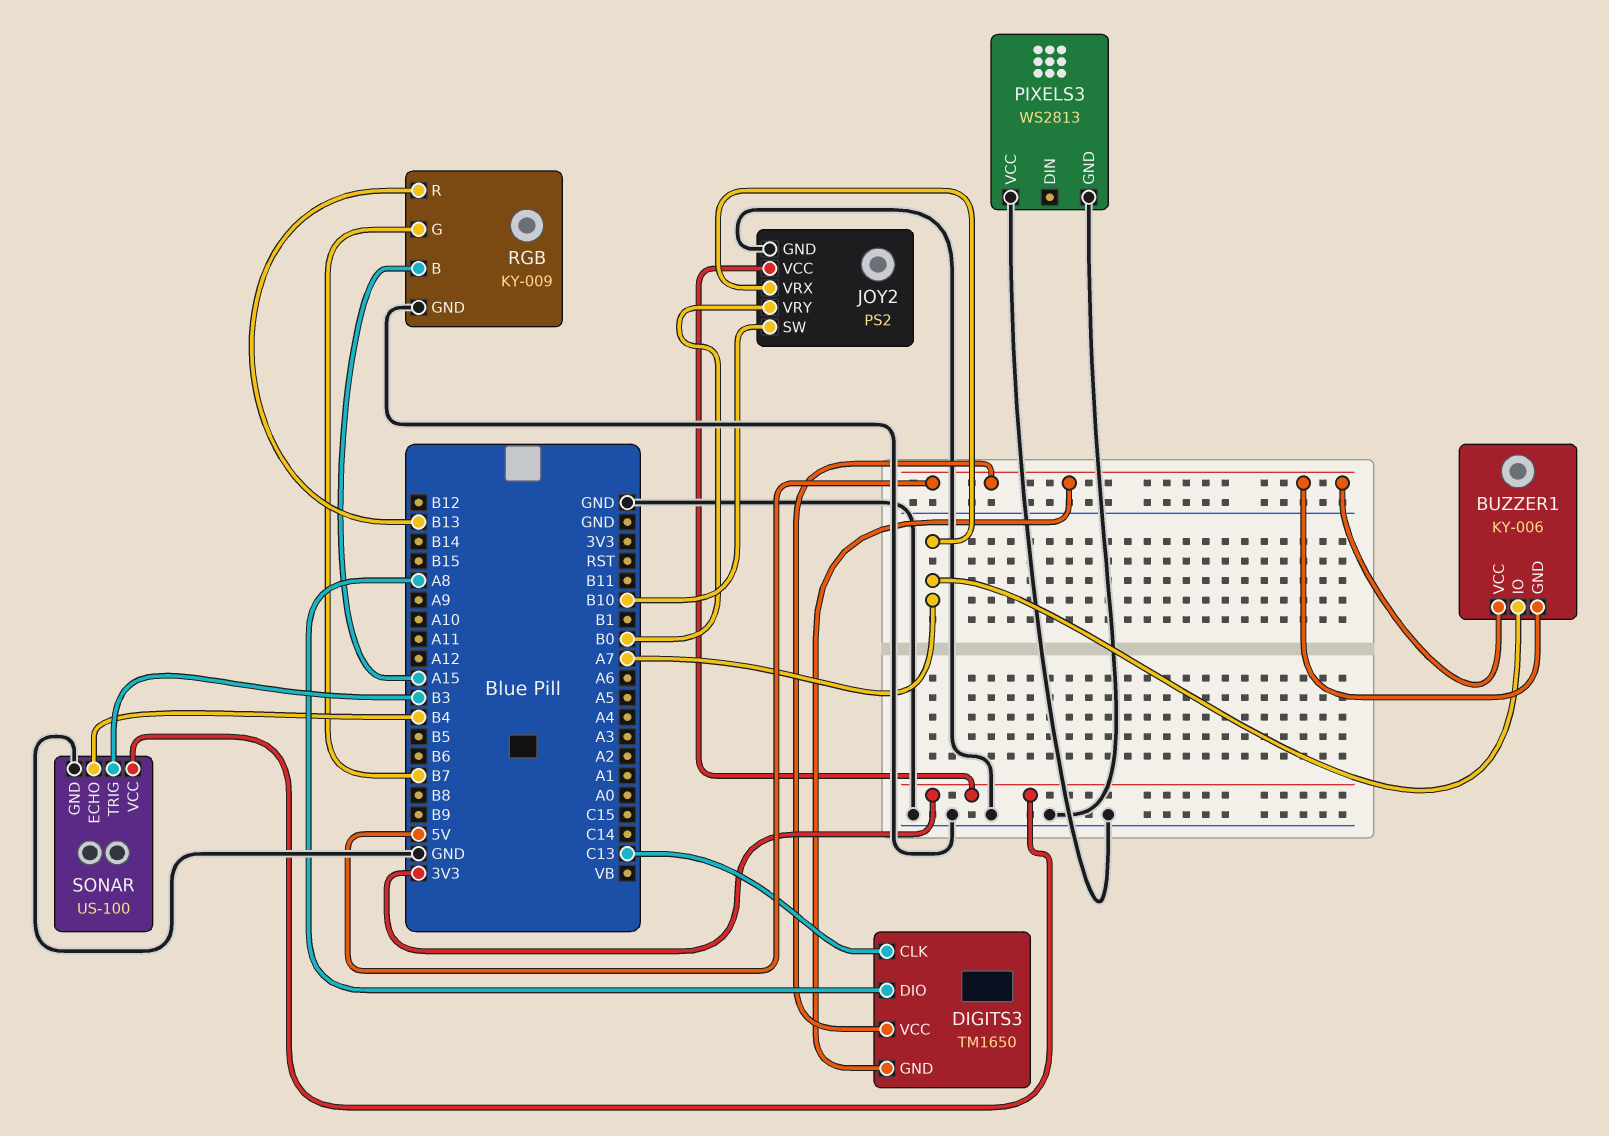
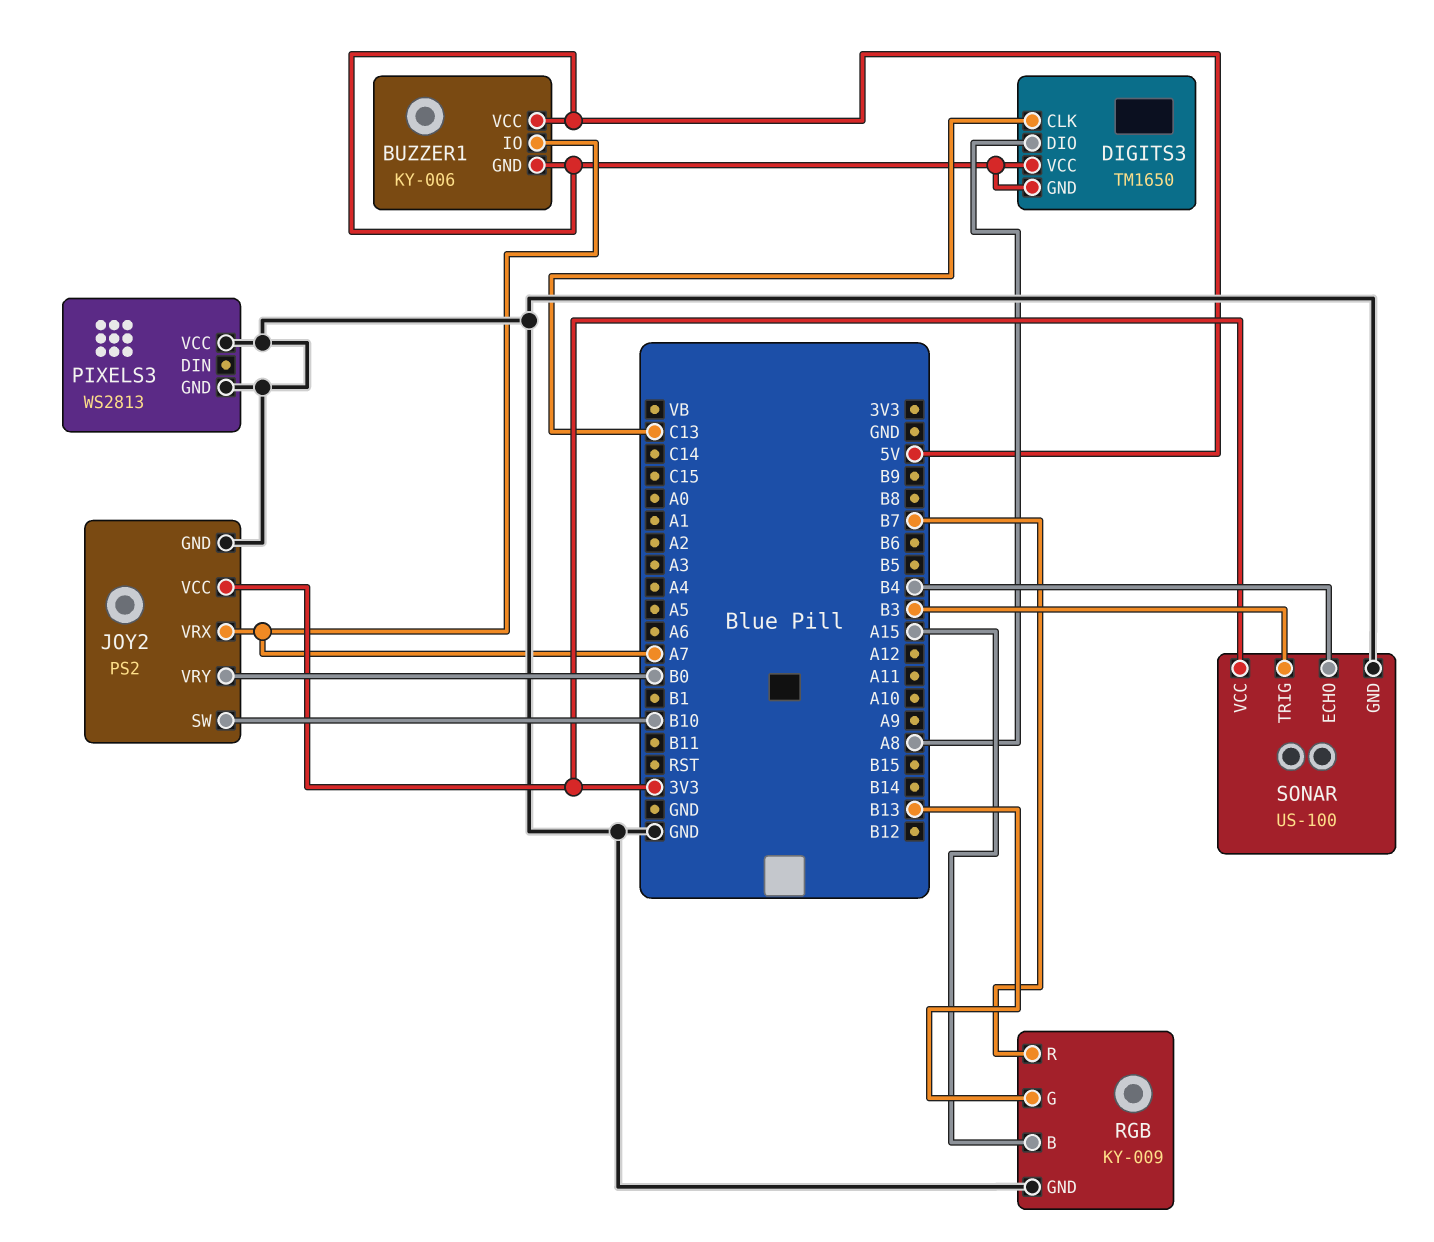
RGB pin G: B7 -> B13
RGB pin R: B13 -> B7

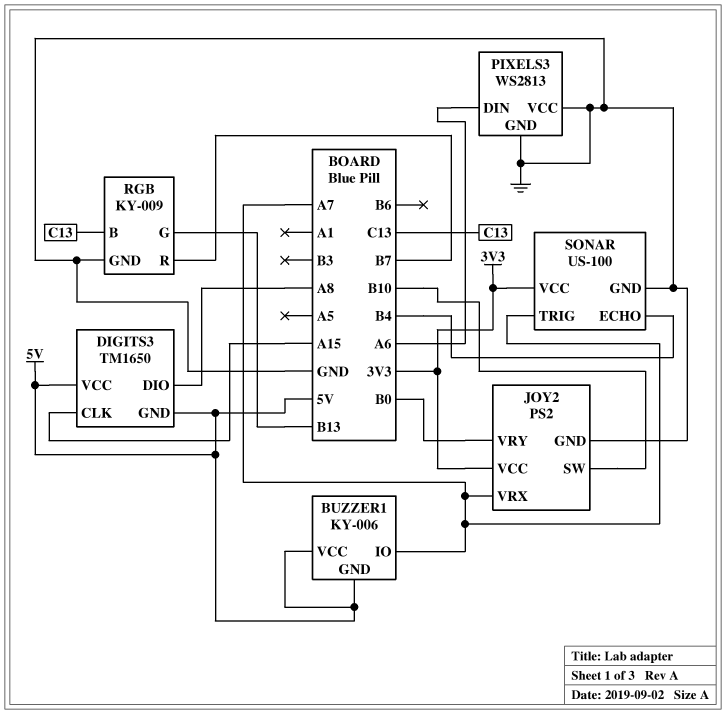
DIGITS3 pin CLK: C13 -> A15
PIXELS3 pin DIN: none -> A6
RGB pin B: A15 -> C13
SONAR pin TRIG: B3 -> A7

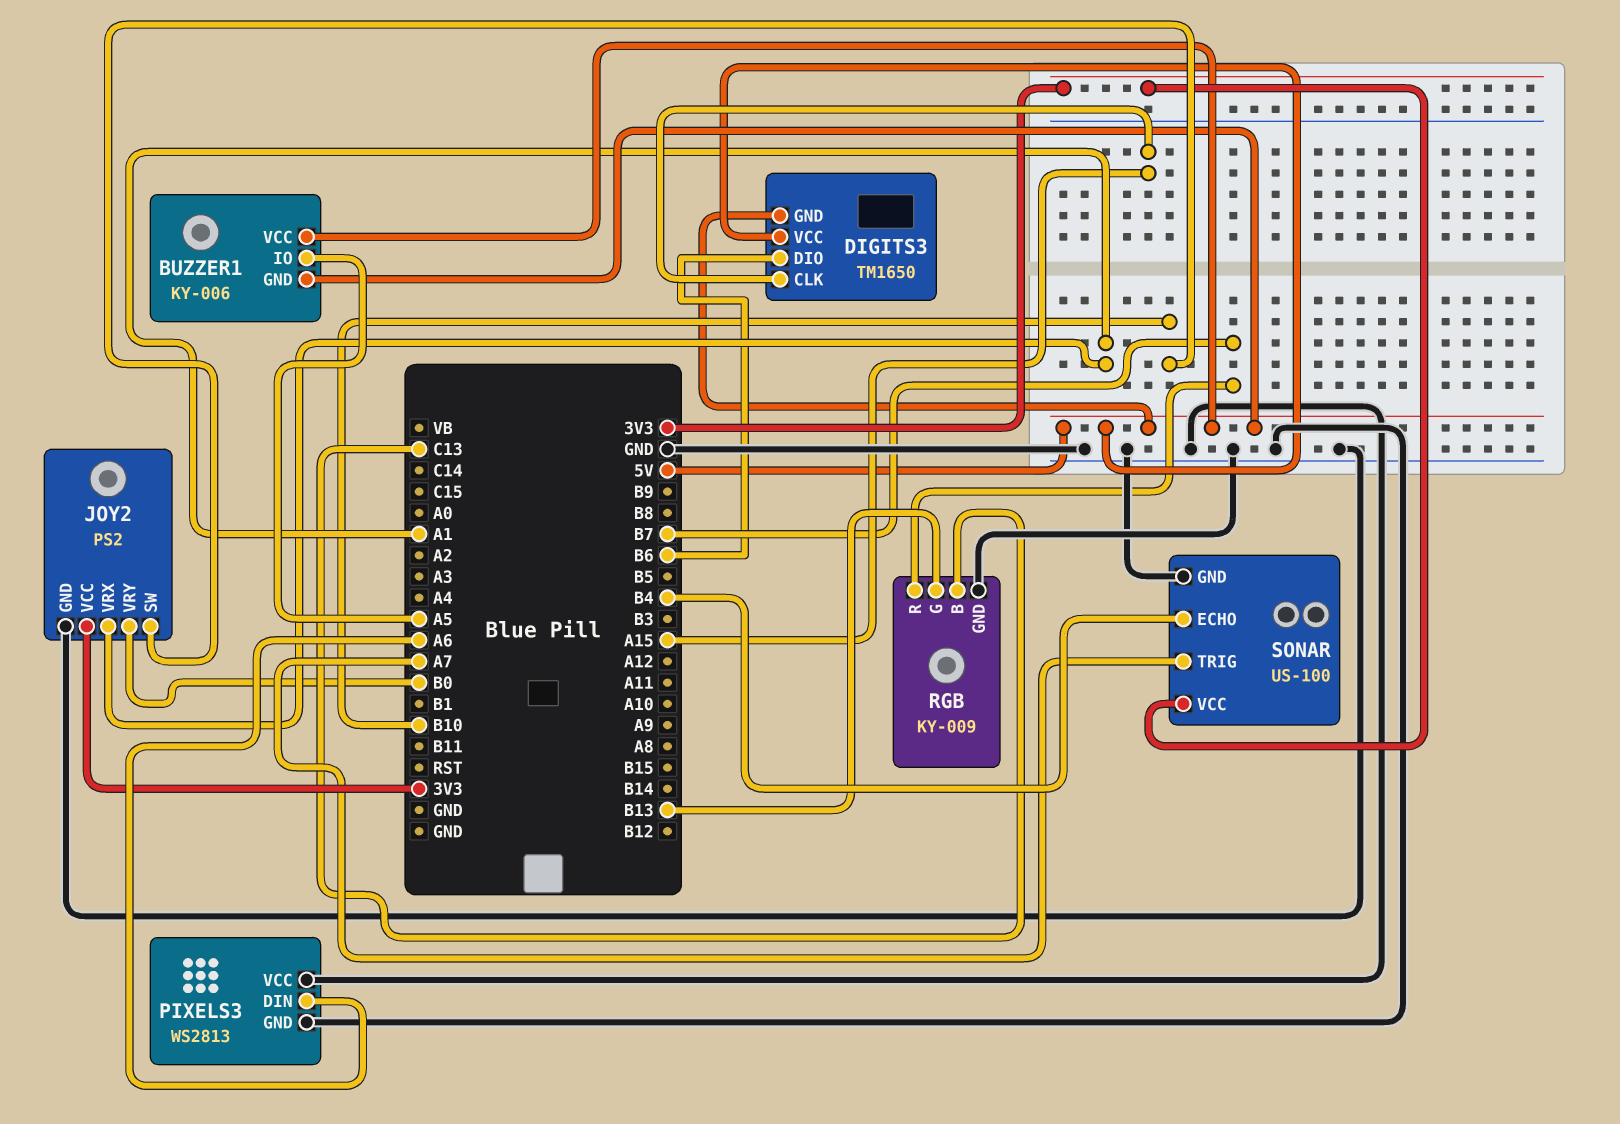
BUZZER1 pin IO: A7 -> A5
DIGITS3 pin DIO: A8 -> B6
JOY2 pin VRX: A7 -> A1

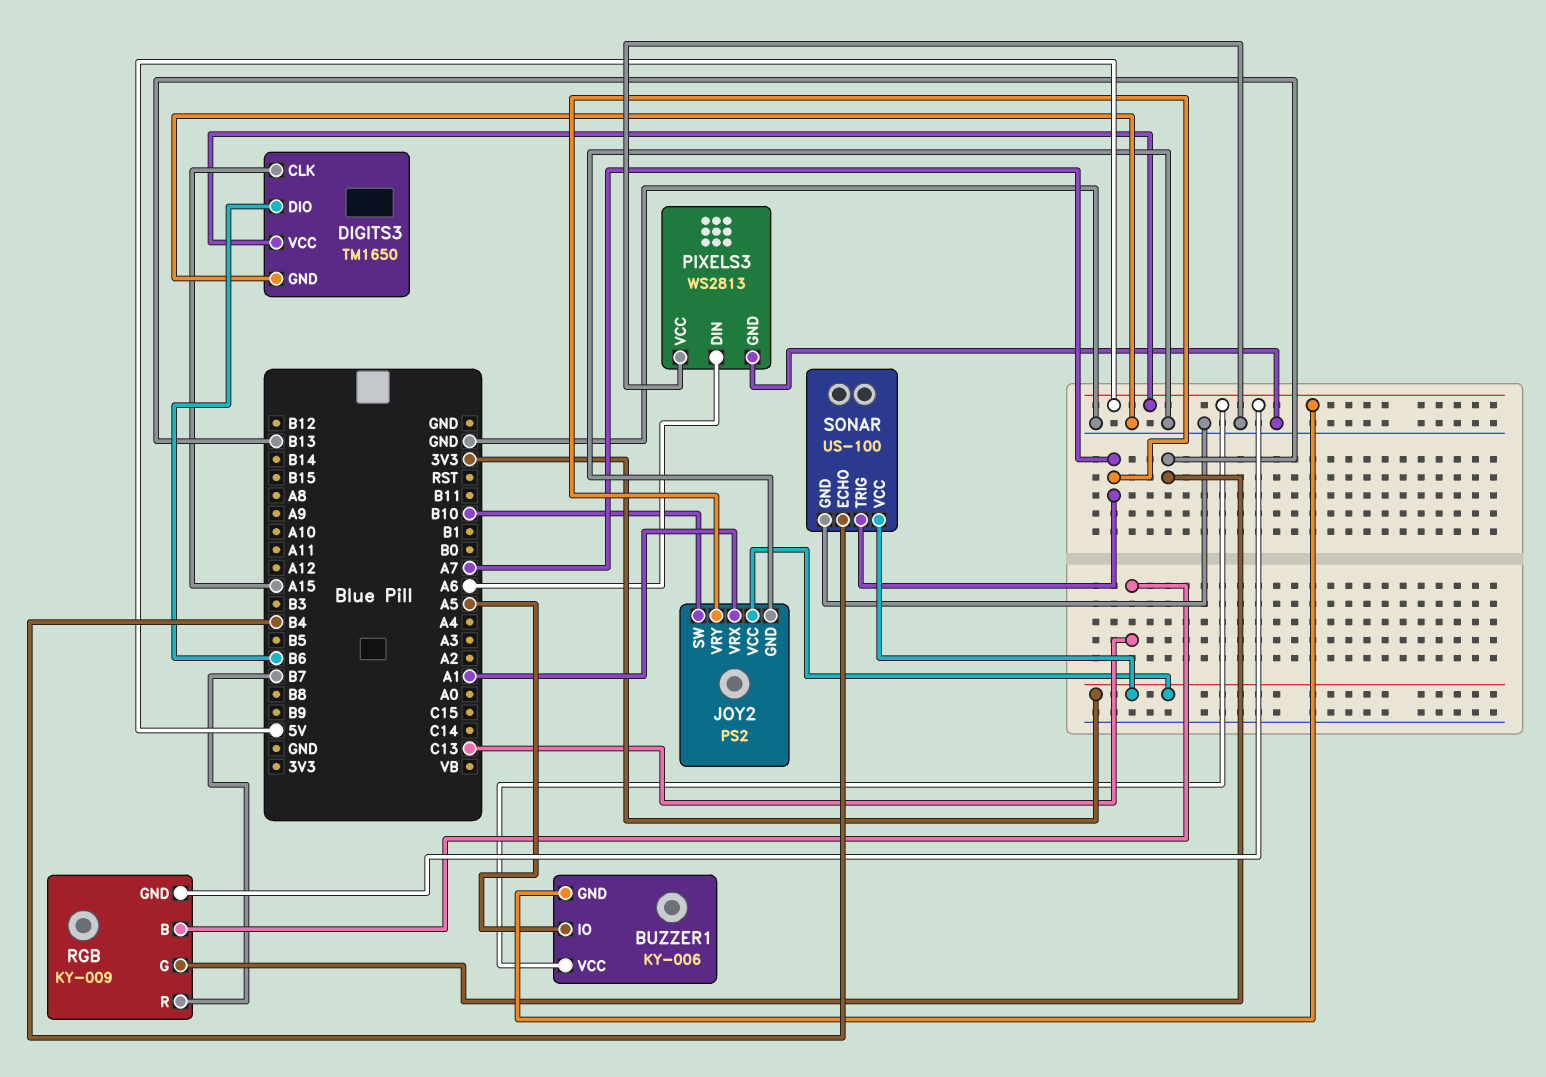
DIGITS3 pin GND: 5V -> GND
JOY2 pin VRY: B0 -> A7
RGB pin GND: GND -> 5V

